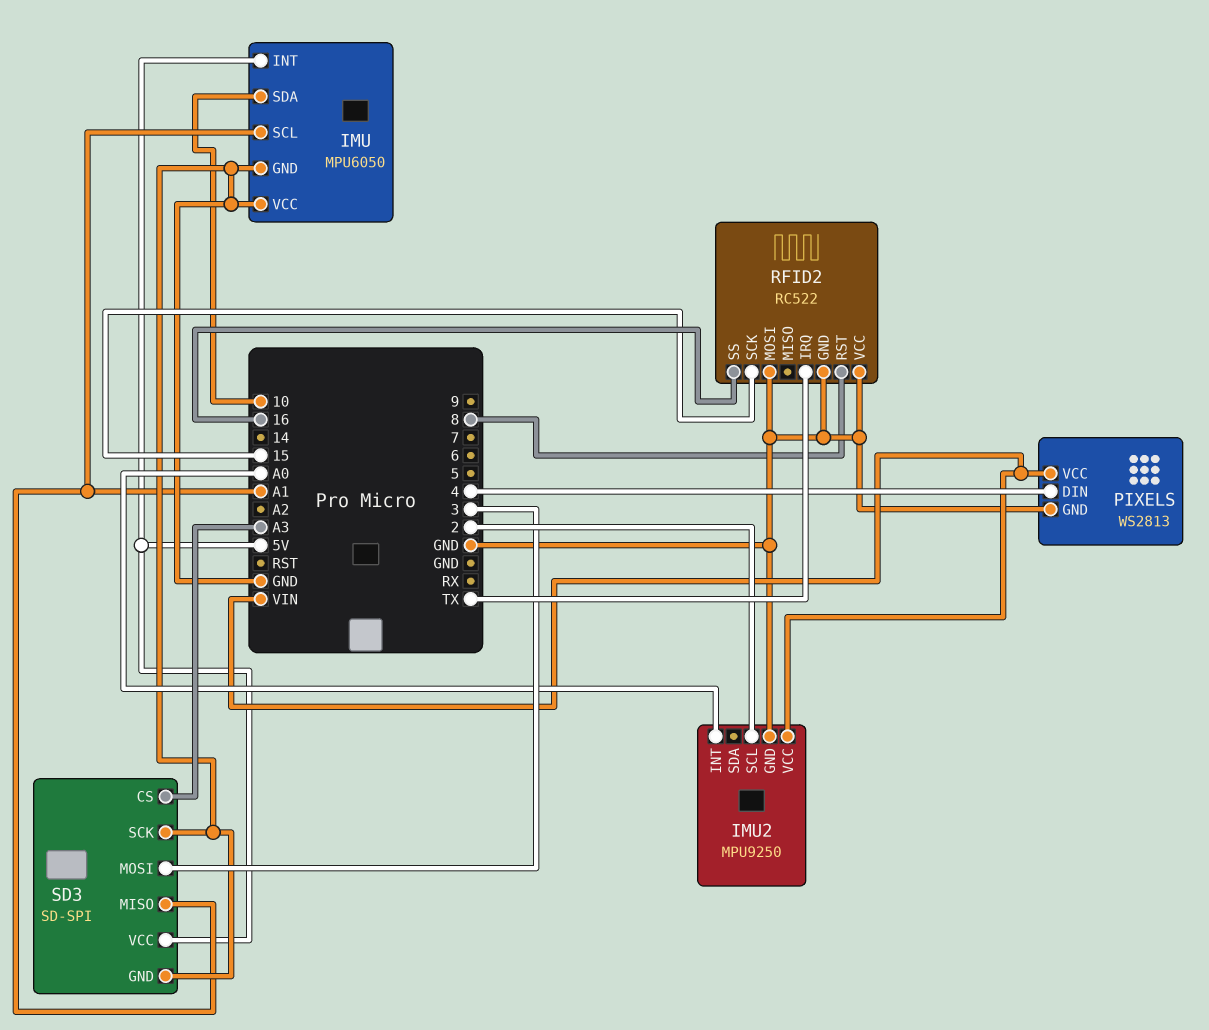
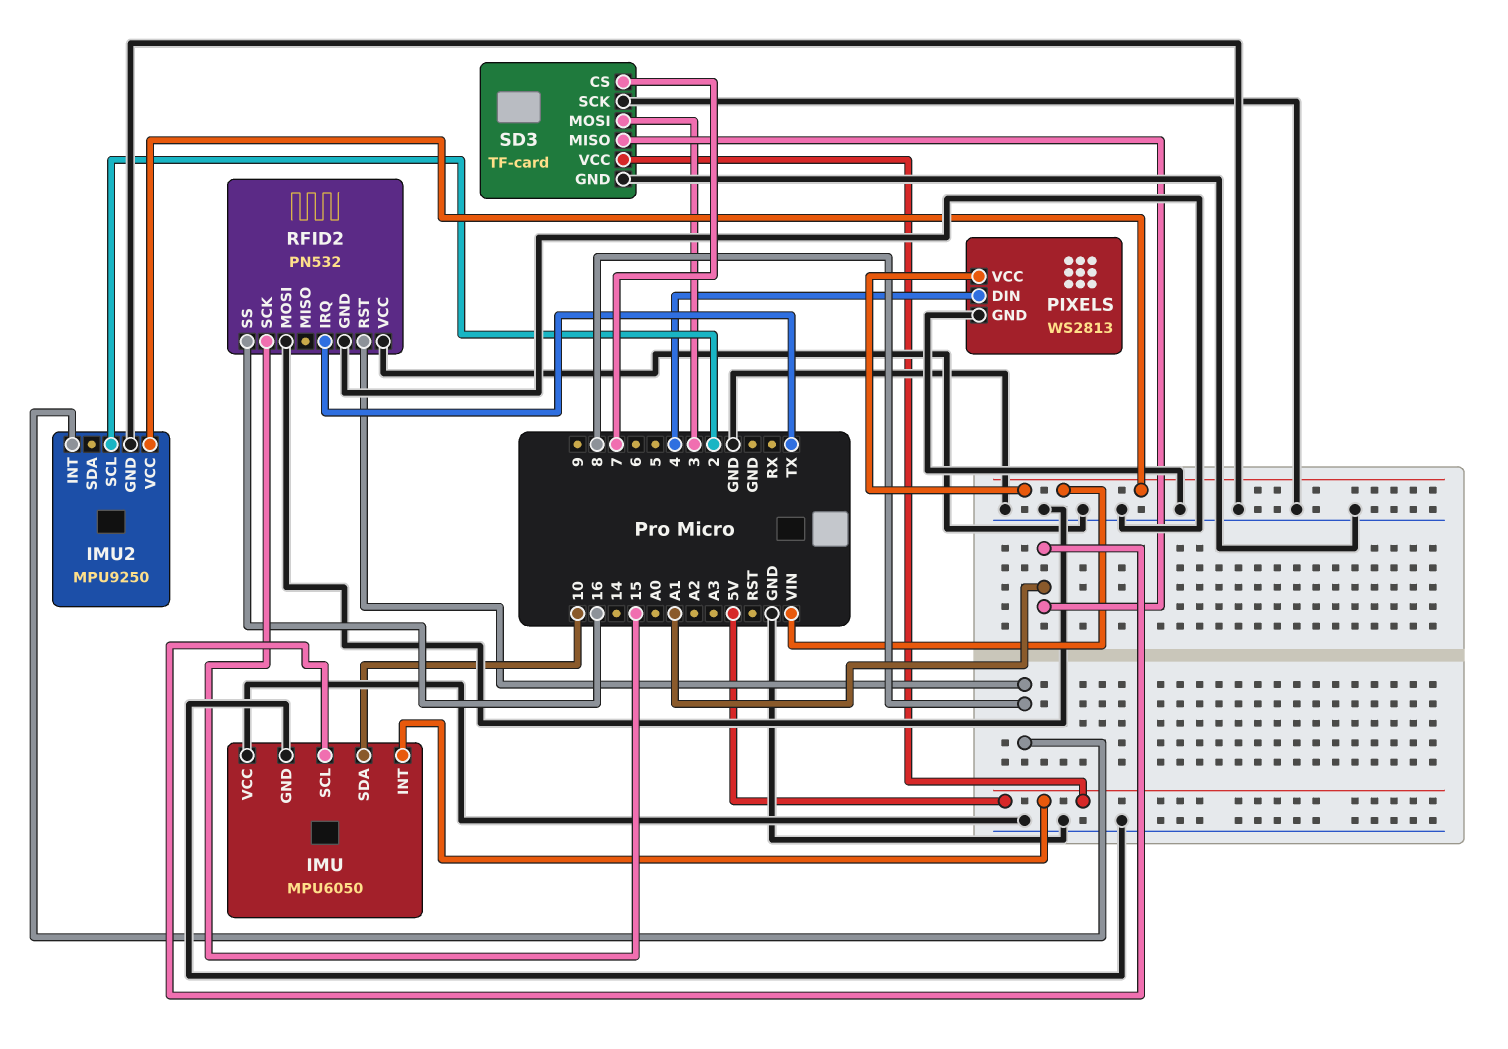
IMU2 pin INT: A0 -> 8
RFID2: RC522 -> PN532
SD3: SD-SPI -> TF-card
SD3 pin CS: A3 -> 7

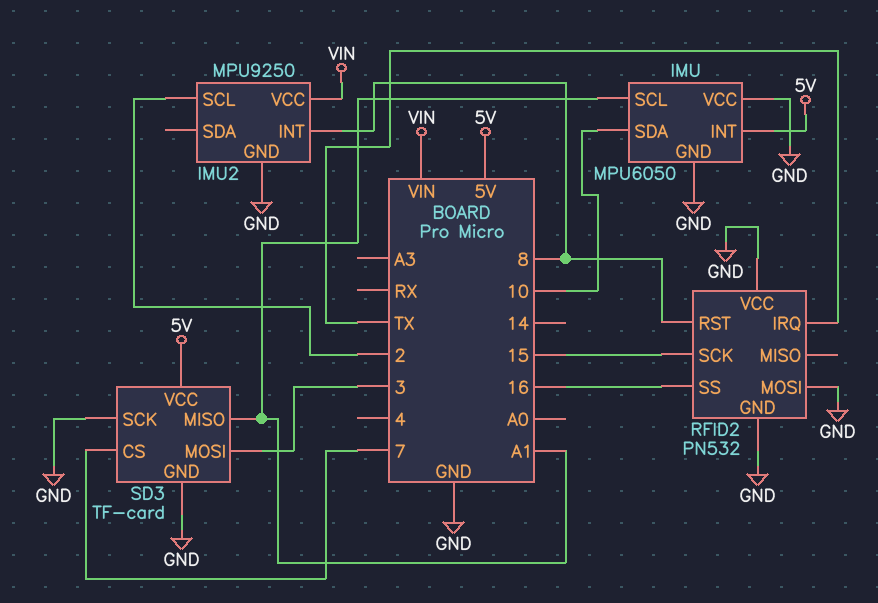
PIXELS: WS2813 -> none
PIXELS pin DIN: 4 -> none
PIXELS pin GND: GND -> none
PIXELS pin VCC: VIN -> none

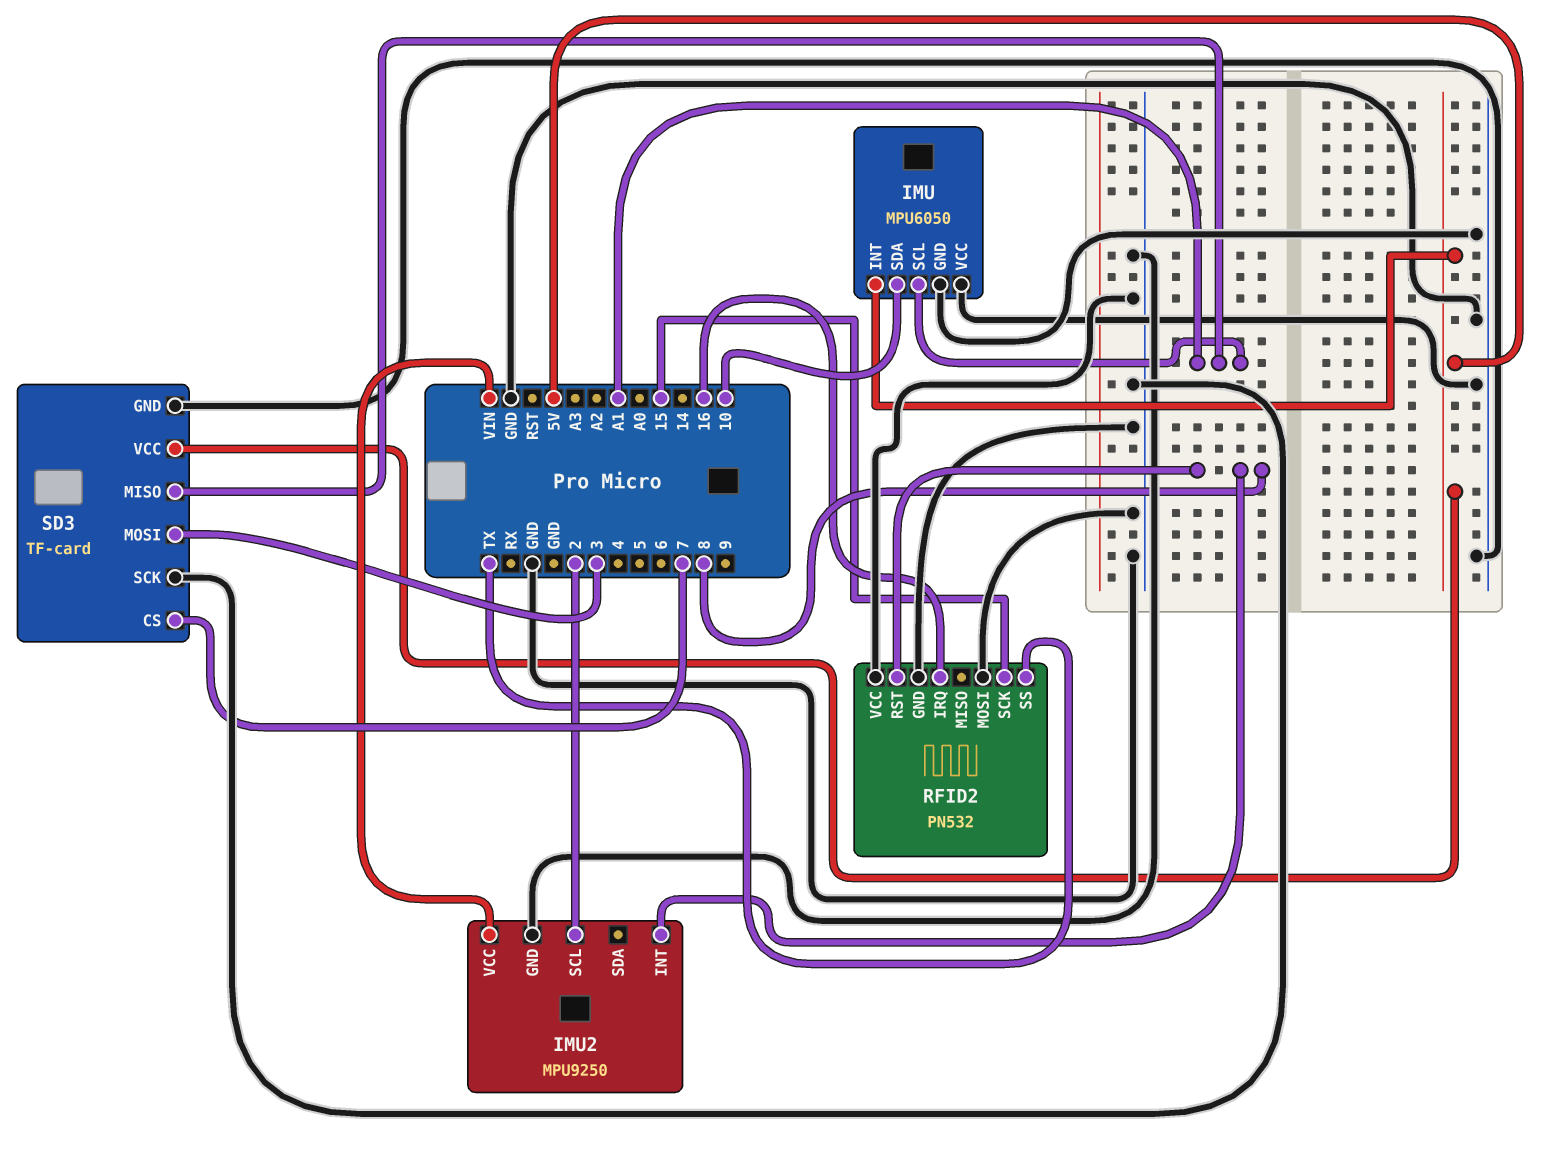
RFID2 pin IRQ: TX -> 16
RFID2 pin SS: 16 -> TX

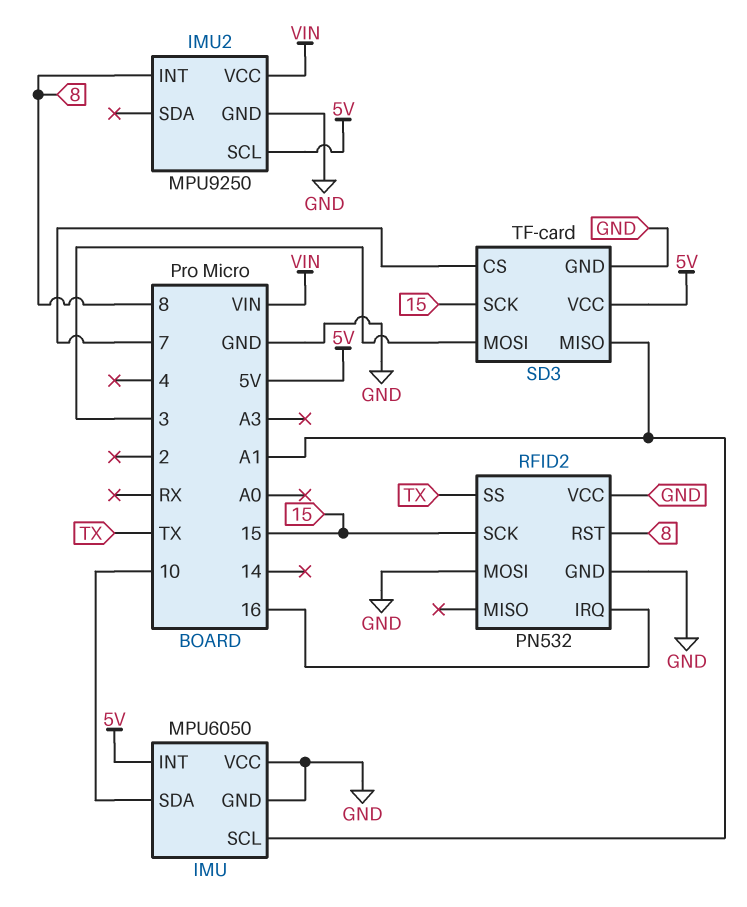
IMU2 pin SCL: 2 -> 5V
SD3 pin SCK: GND -> 15

